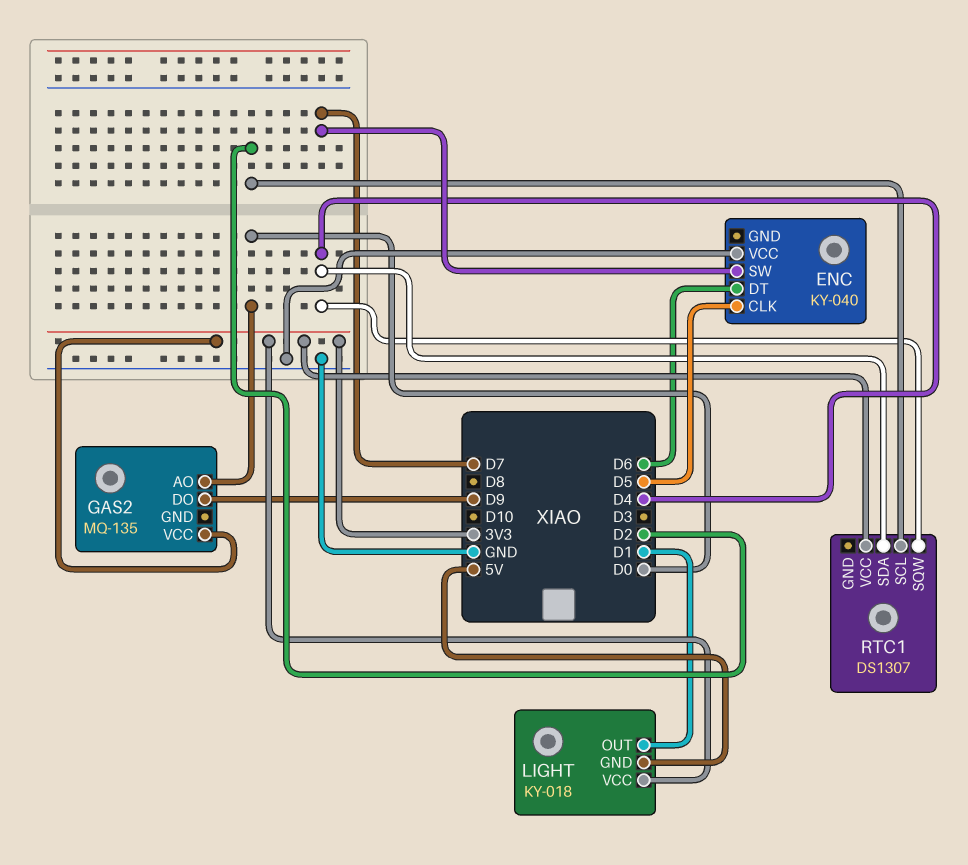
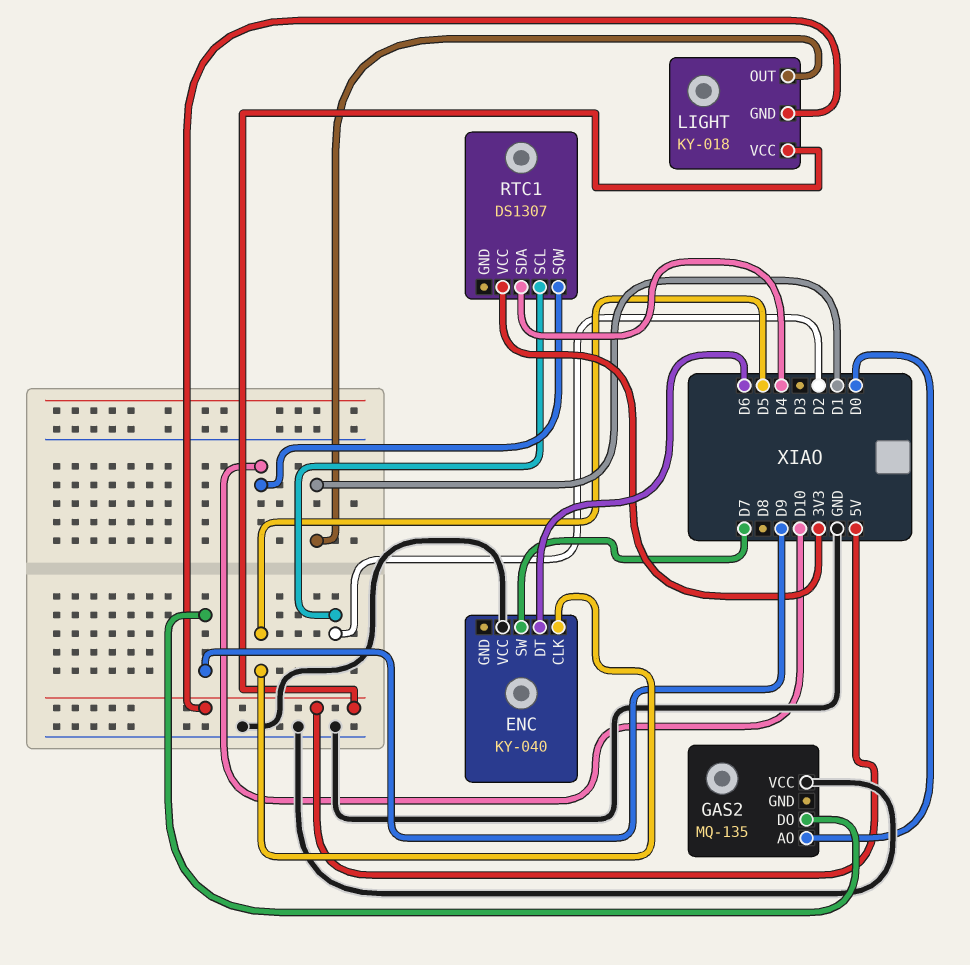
GAS2 pin VCC: 3V3 -> GND
LIGHT pin VCC: 3V3 -> 5V
RTC1 pin SQW: D4 -> D10

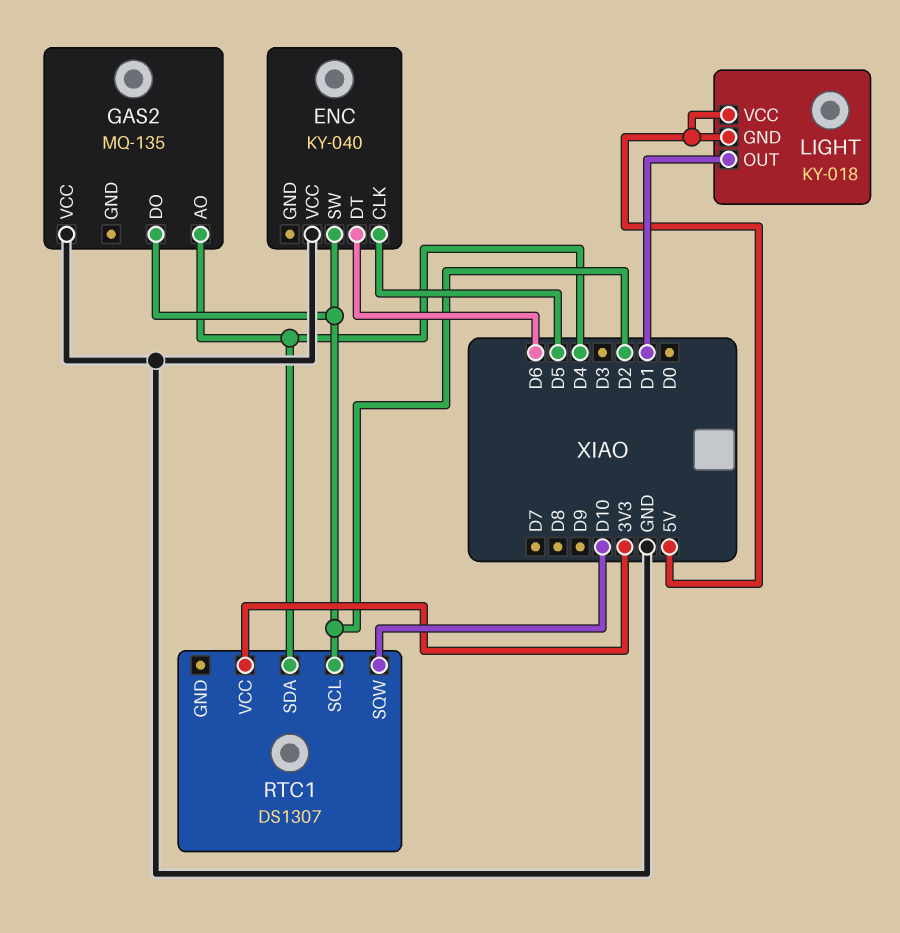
ENC pin SW: D7 -> D2
GAS2 pin AO: D0 -> D4
GAS2 pin DO: D9 -> D2

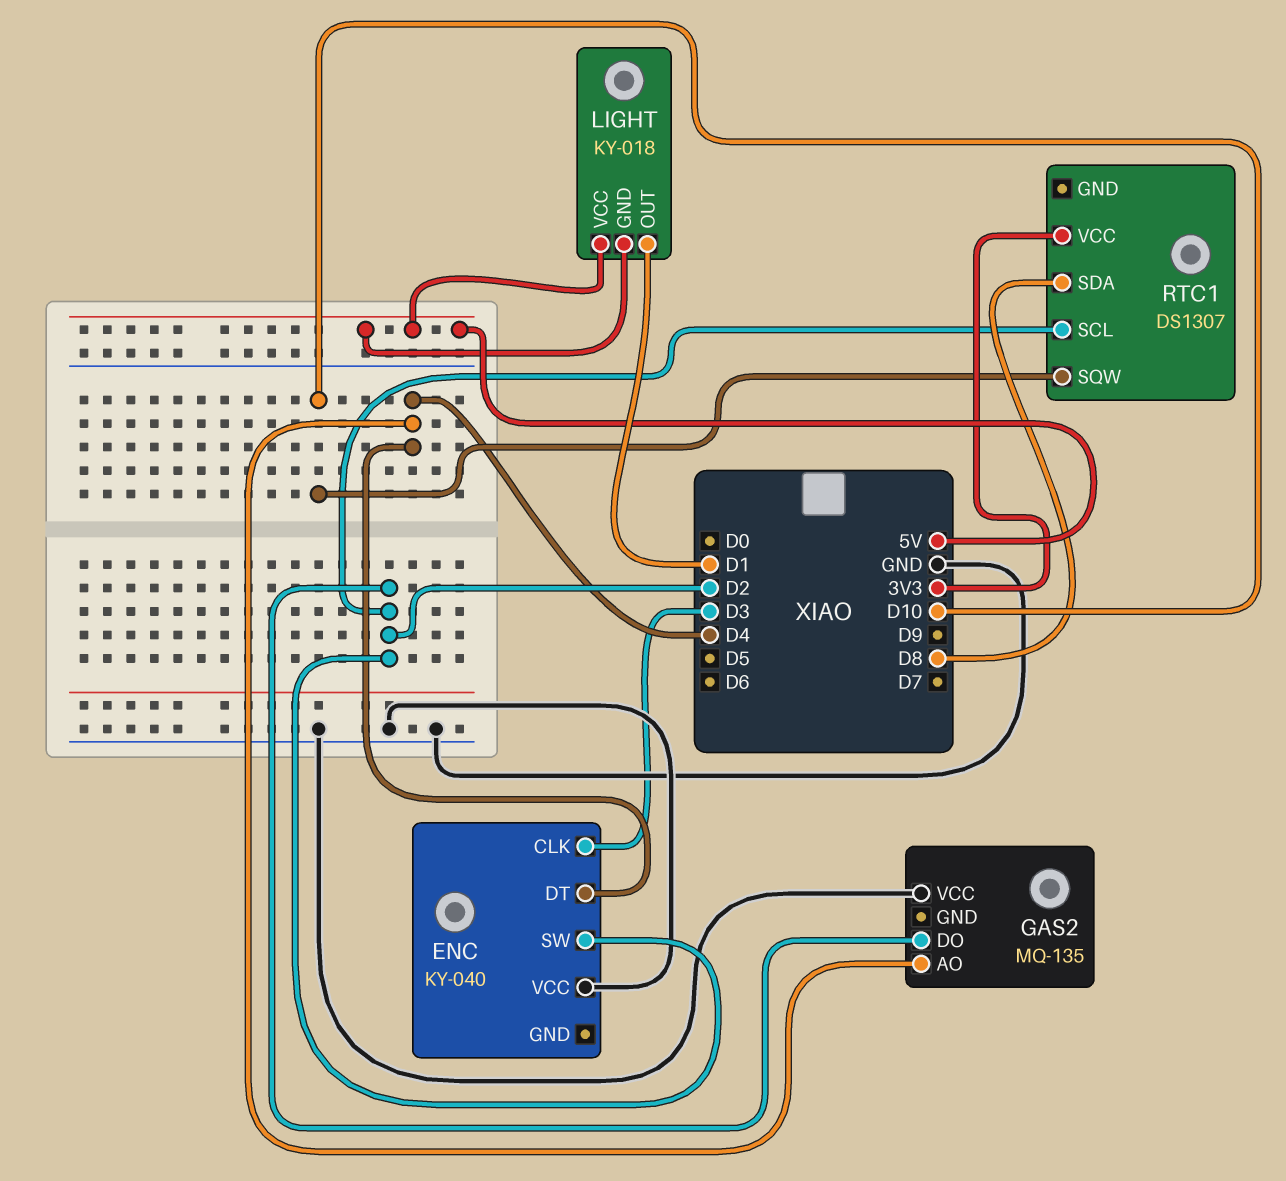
ENC pin CLK: D5 -> D3
ENC pin DT: D6 -> D4
RTC1 pin SDA: D4 -> D8

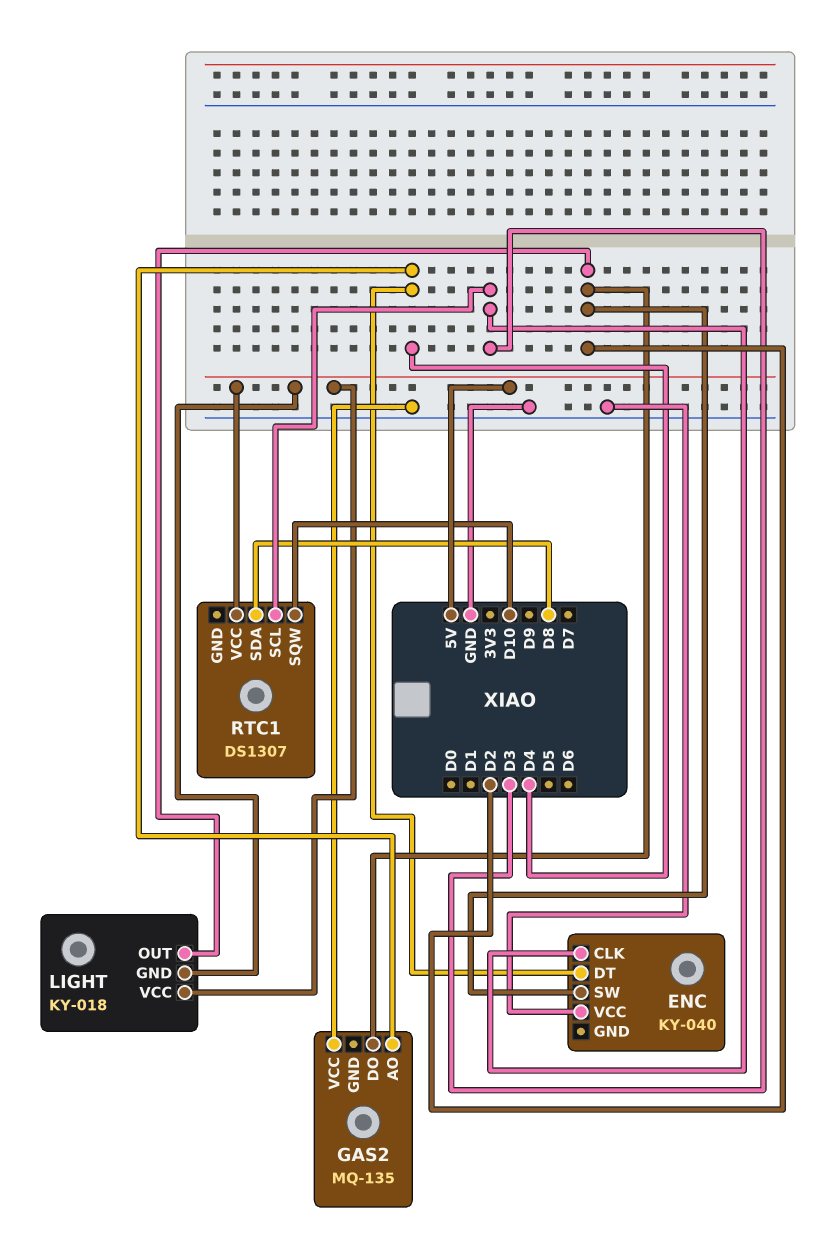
LIGHT pin OUT: D1 -> D2
RTC1 pin SCL: D2 -> D3
RTC1 pin VCC: 3V3 -> 5V

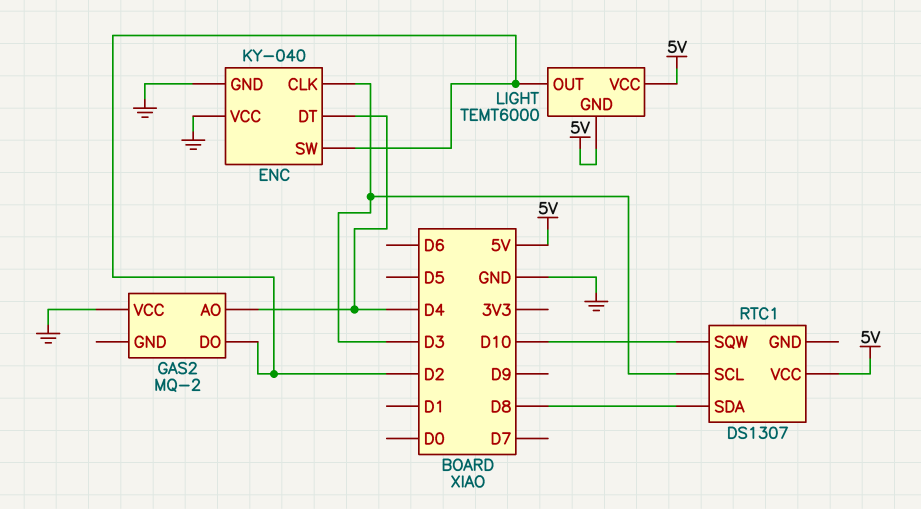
ENC pin GND: none -> GND
GAS2: MQ-135 -> MQ-2
LIGHT: KY-018 -> TEMT6000

